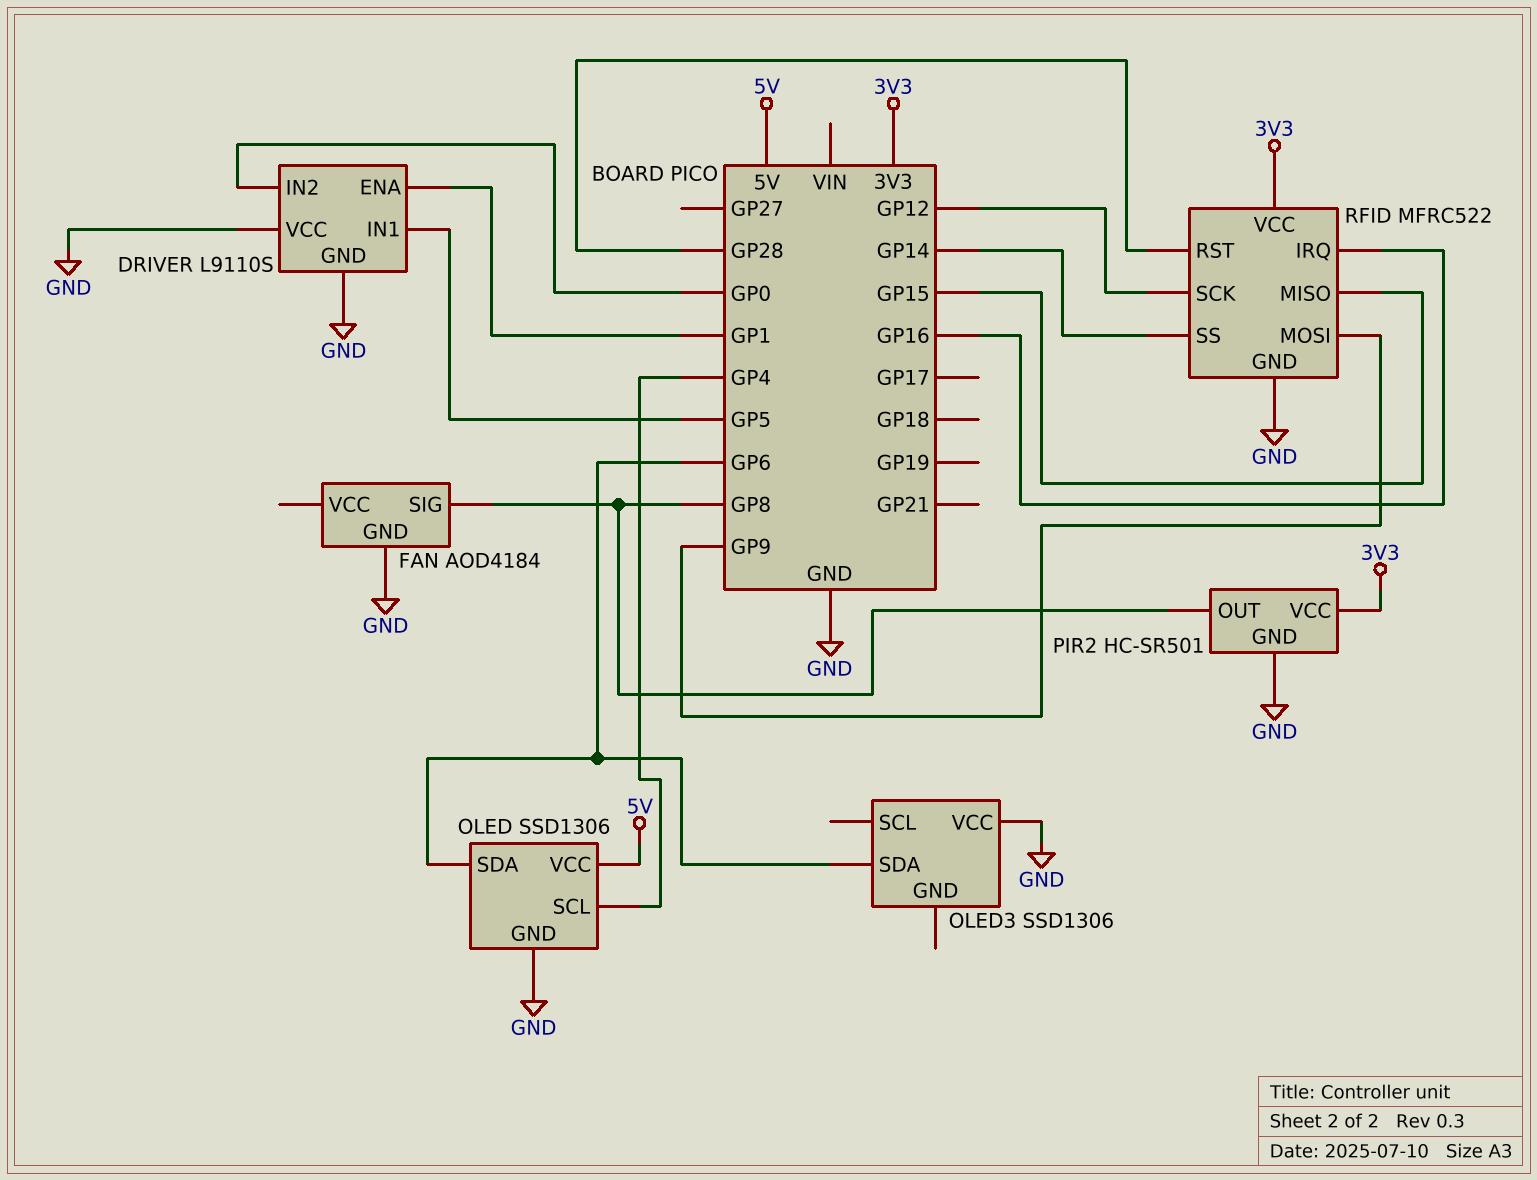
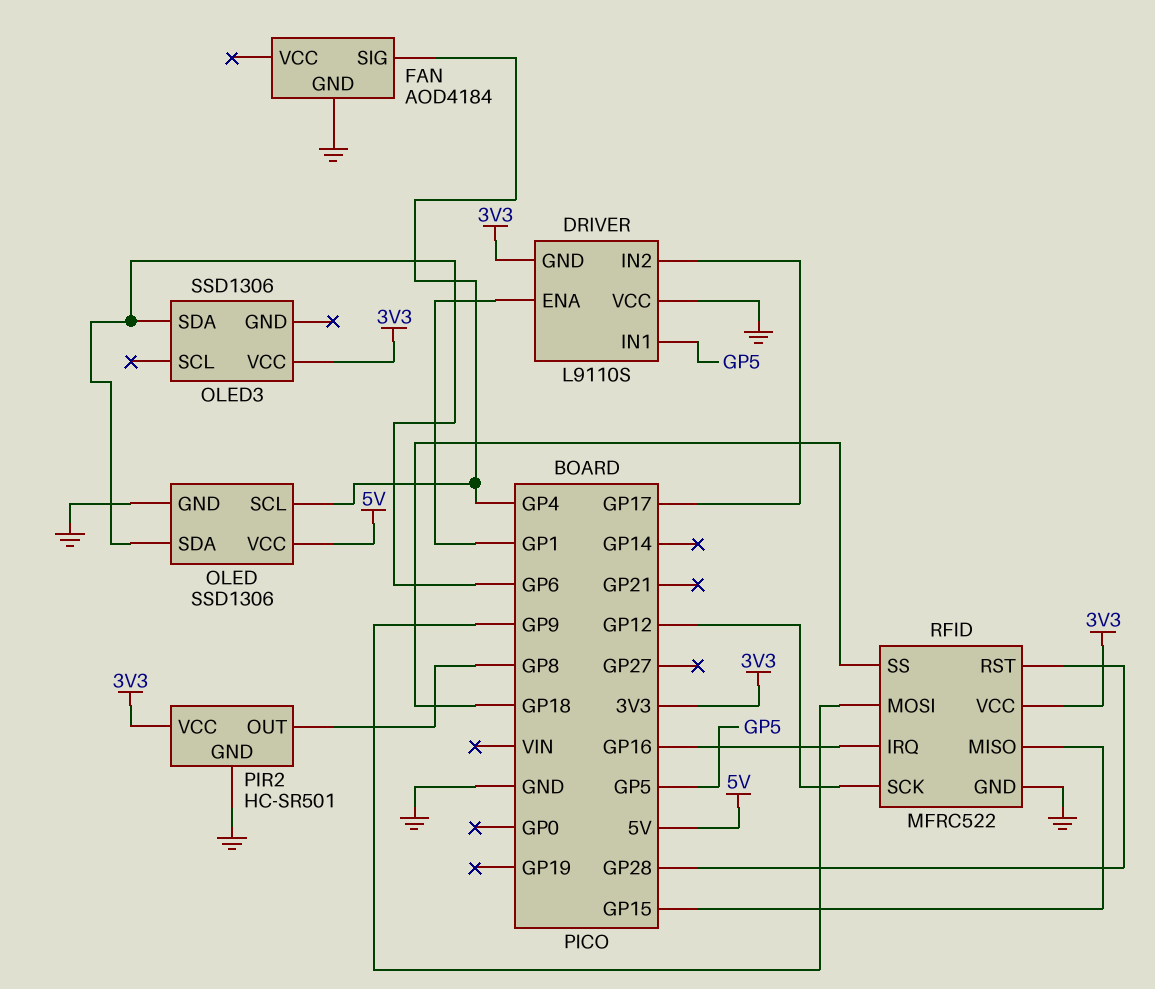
DRIVER pin GND: GND -> 3V3
DRIVER pin IN2: GP0 -> GP17
FAN pin SIG: GP8 -> GP4
OLED3 pin VCC: GND -> 3V3
RFID pin SS: GP14 -> GP18

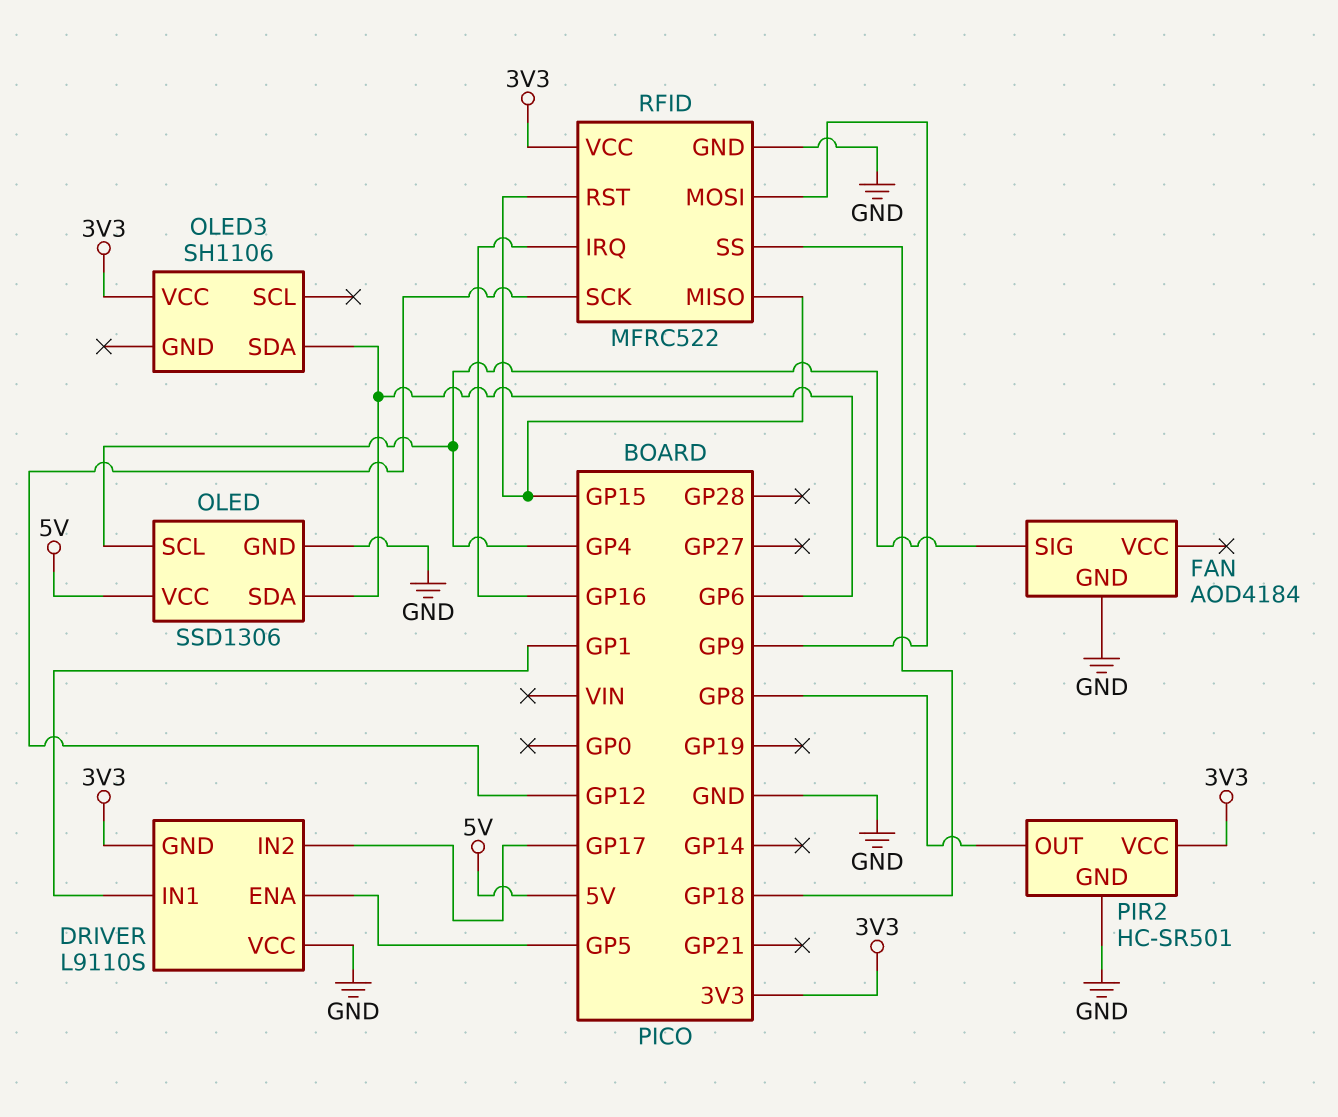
DRIVER pin ENA: GP1 -> GP5
DRIVER pin IN1: GP5 -> GP1
OLED3: SSD1306 -> SH1106
RFID pin RST: GP28 -> GP15

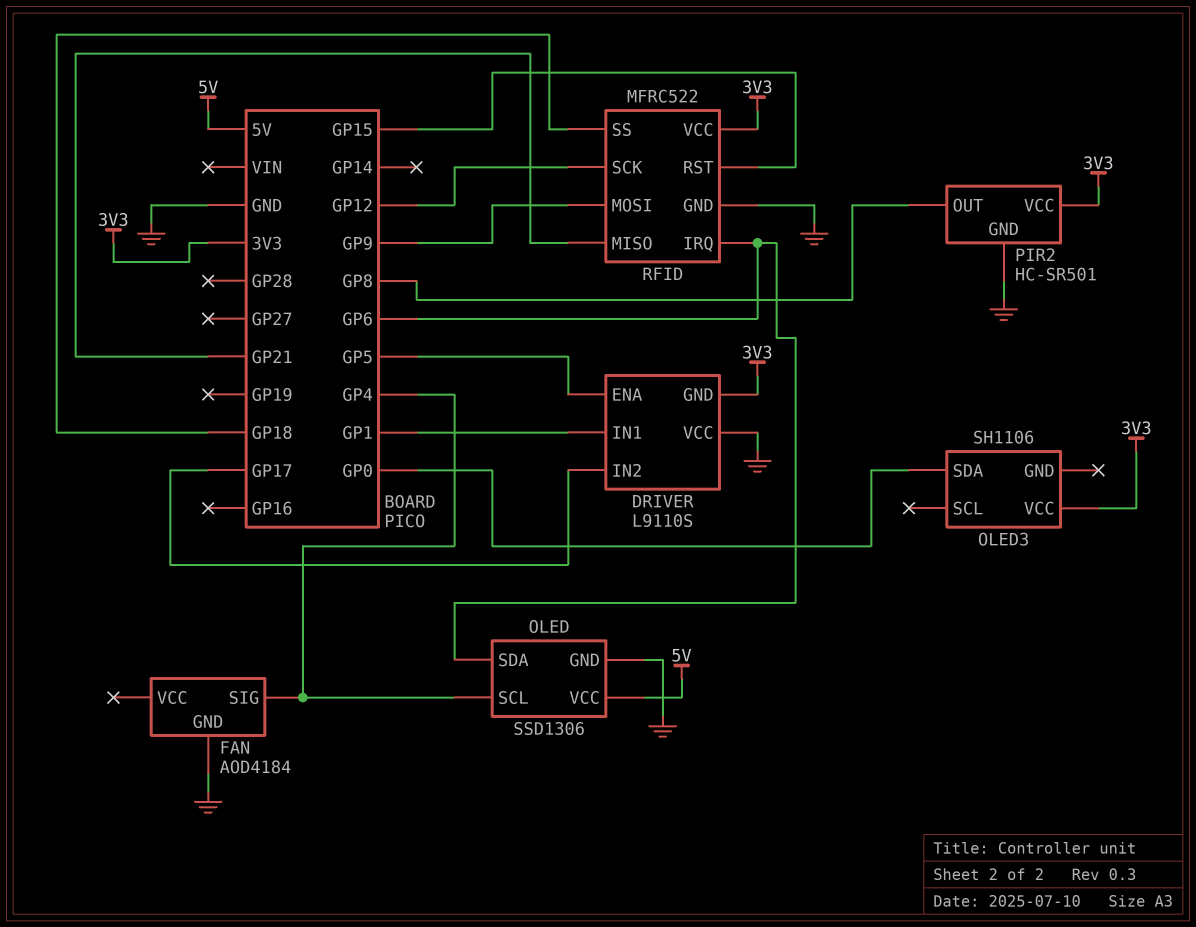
OLED3 pin SDA: GP6 -> GP0
RFID pin IRQ: GP16 -> GP6
RFID pin MISO: GP15 -> GP21

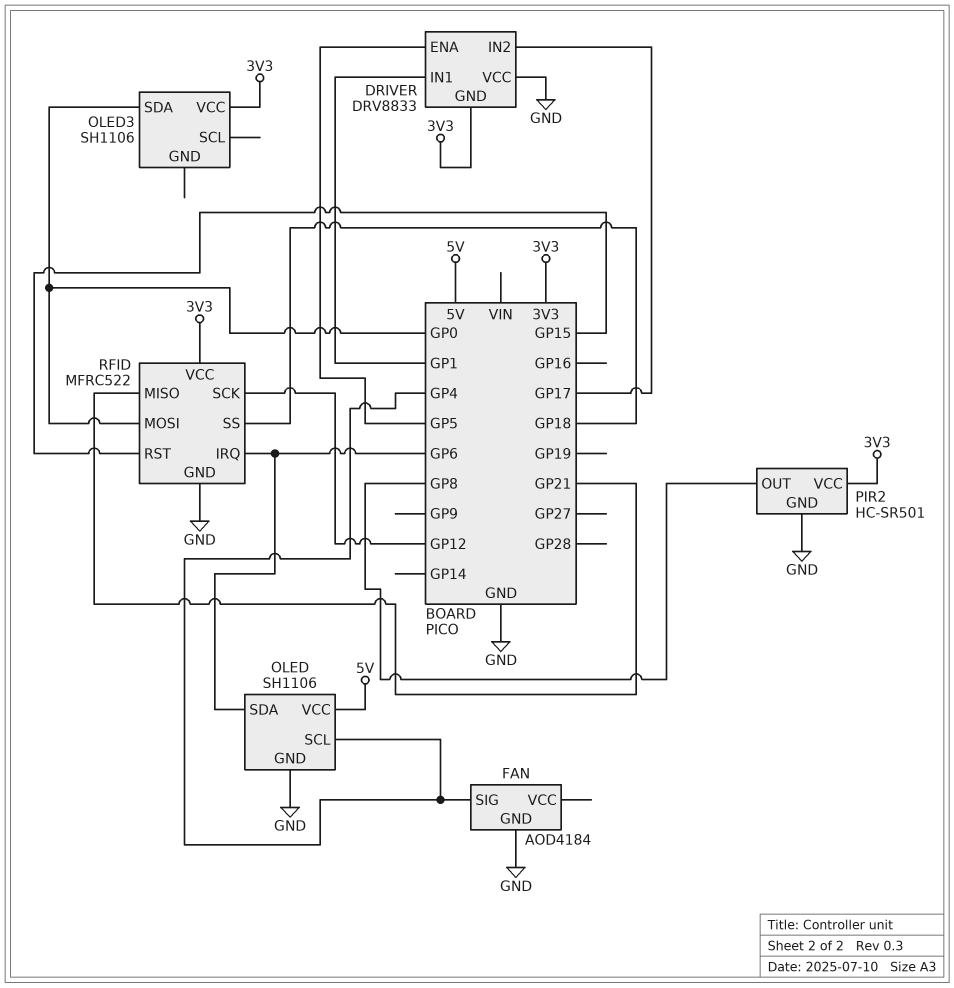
DRIVER: L9110S -> DRV8833
OLED: SSD1306 -> SH1106
RFID pin MOSI: GP9 -> GP0

